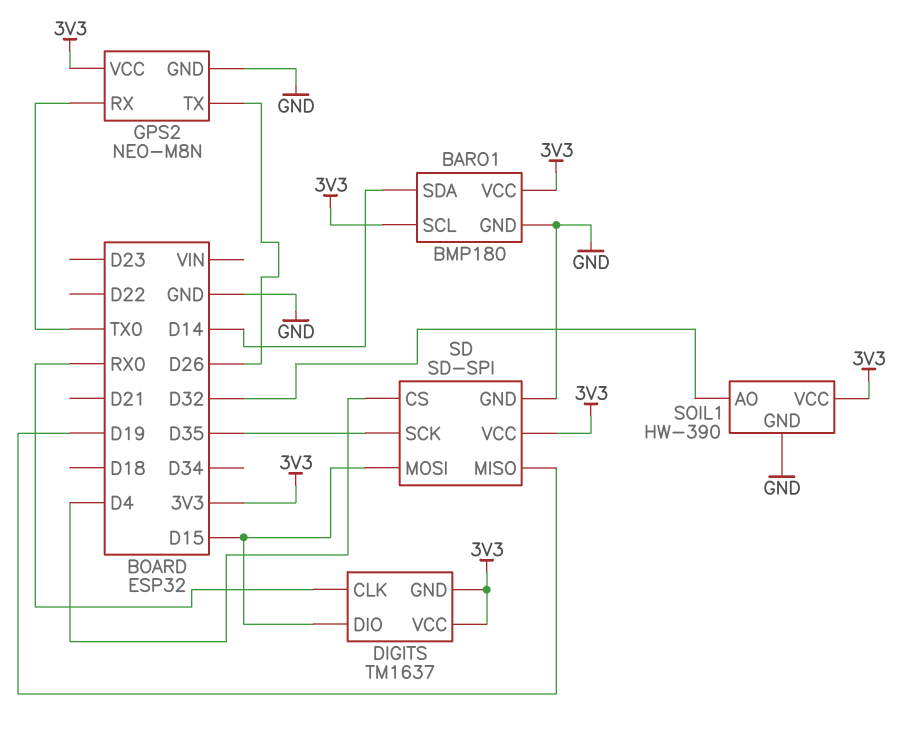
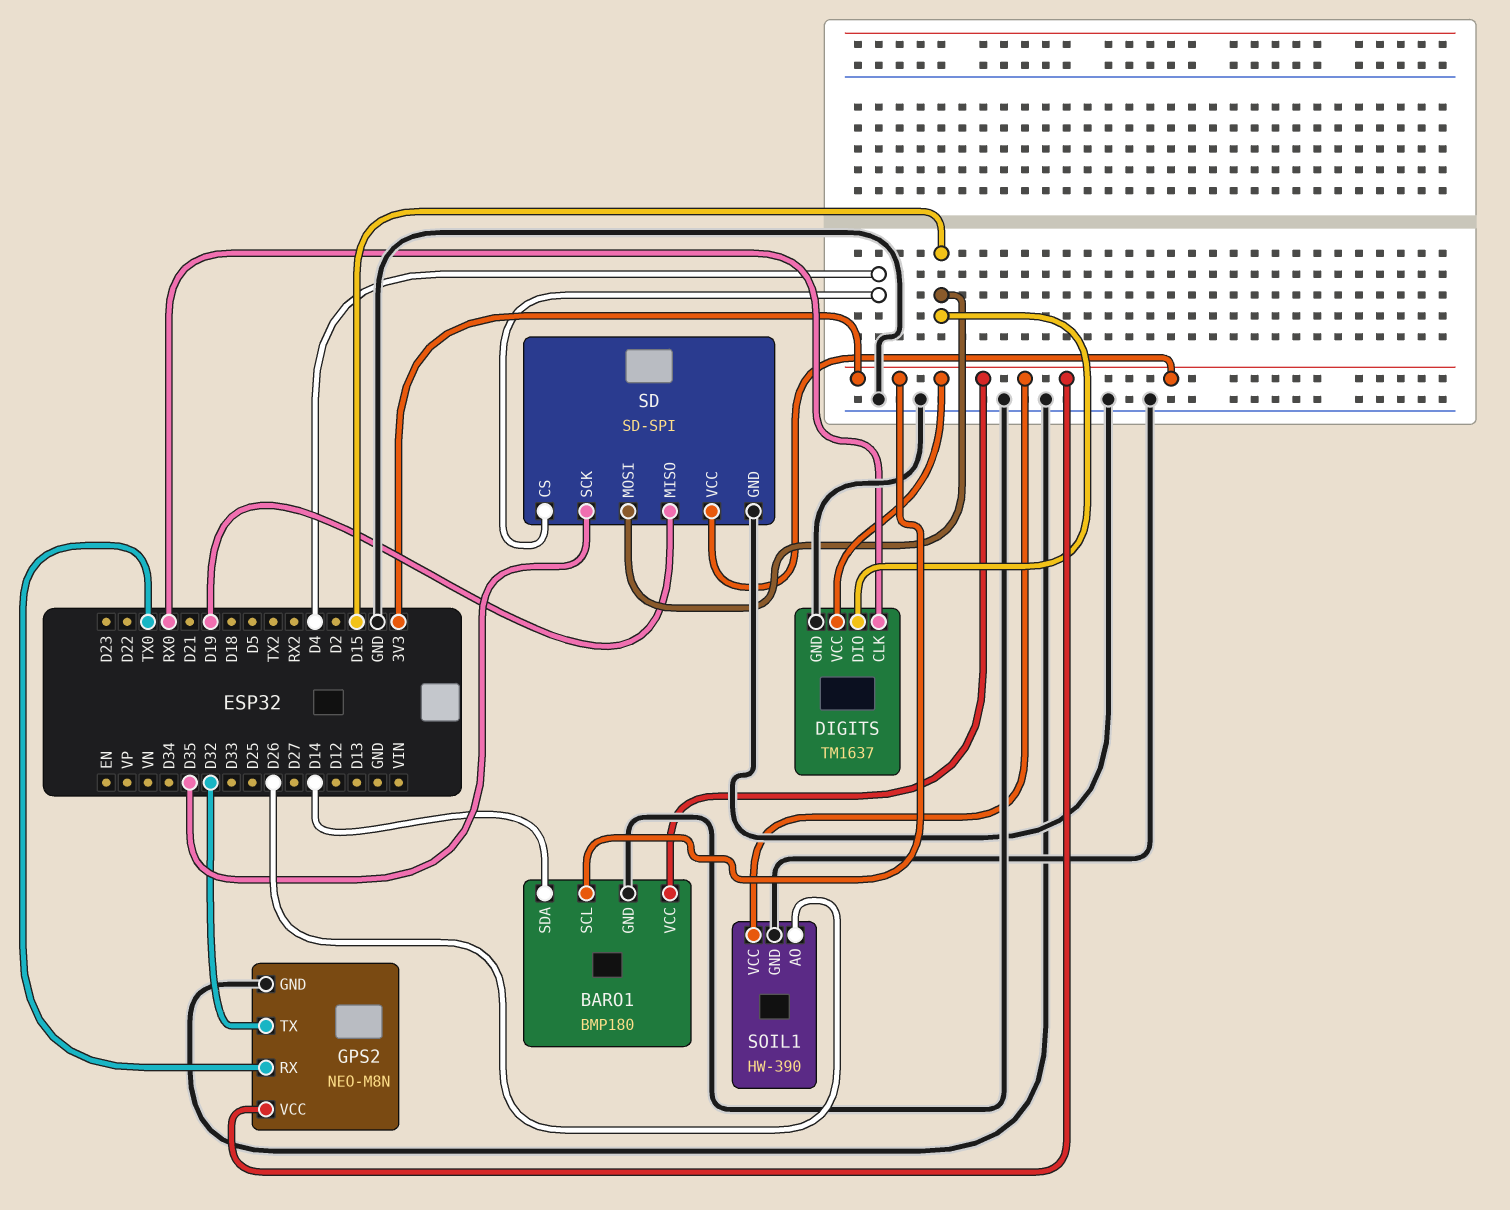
DIGITS pin GND: 3V3 -> GND
GPS2 pin TX: D26 -> D32
SOIL1 pin AO: D32 -> D26

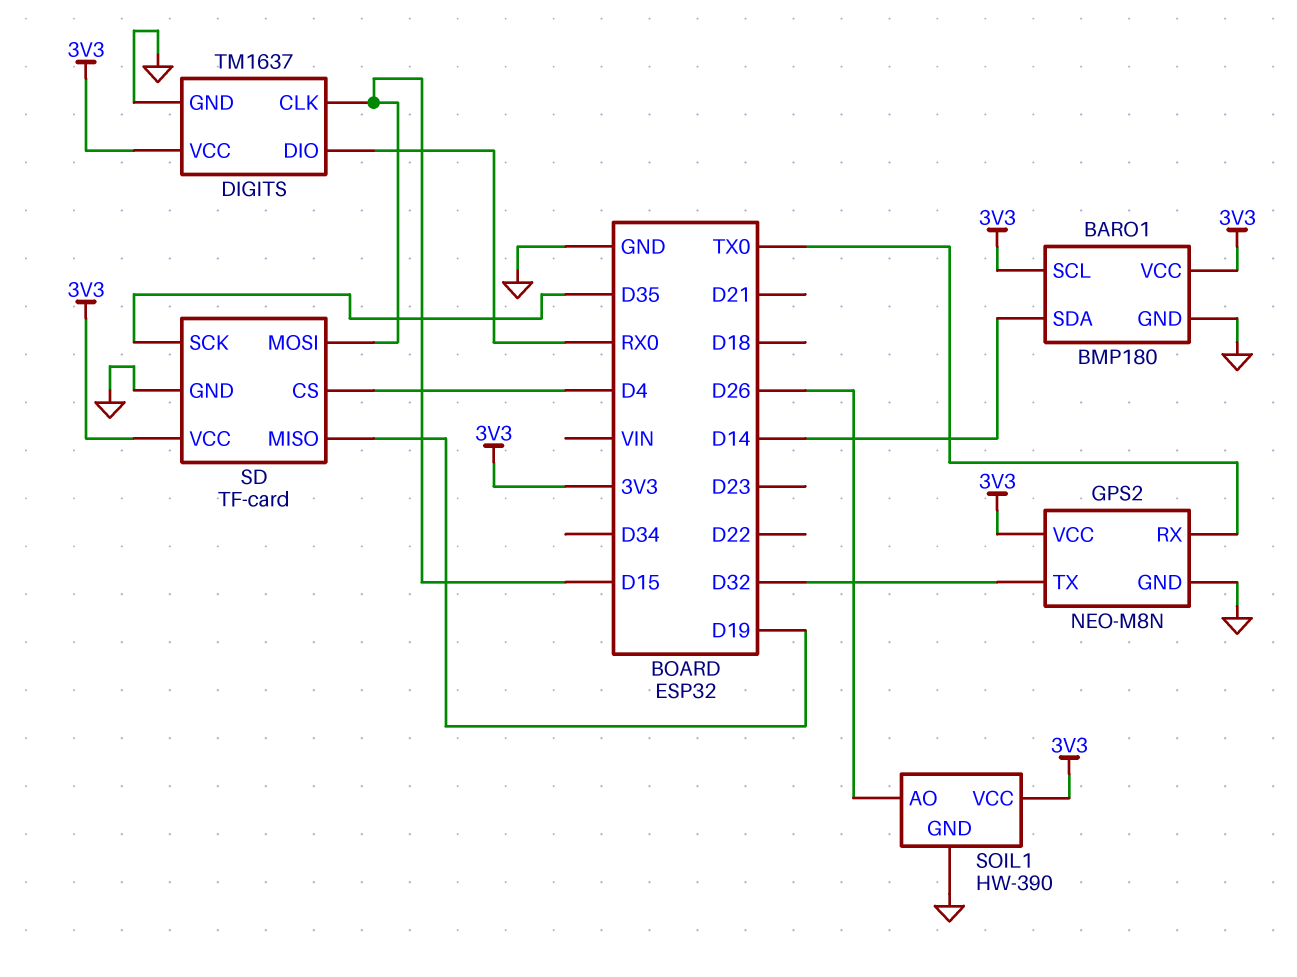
DIGITS pin CLK: RX0 -> D15
DIGITS pin DIO: D15 -> RX0
SD: SD-SPI -> TF-card

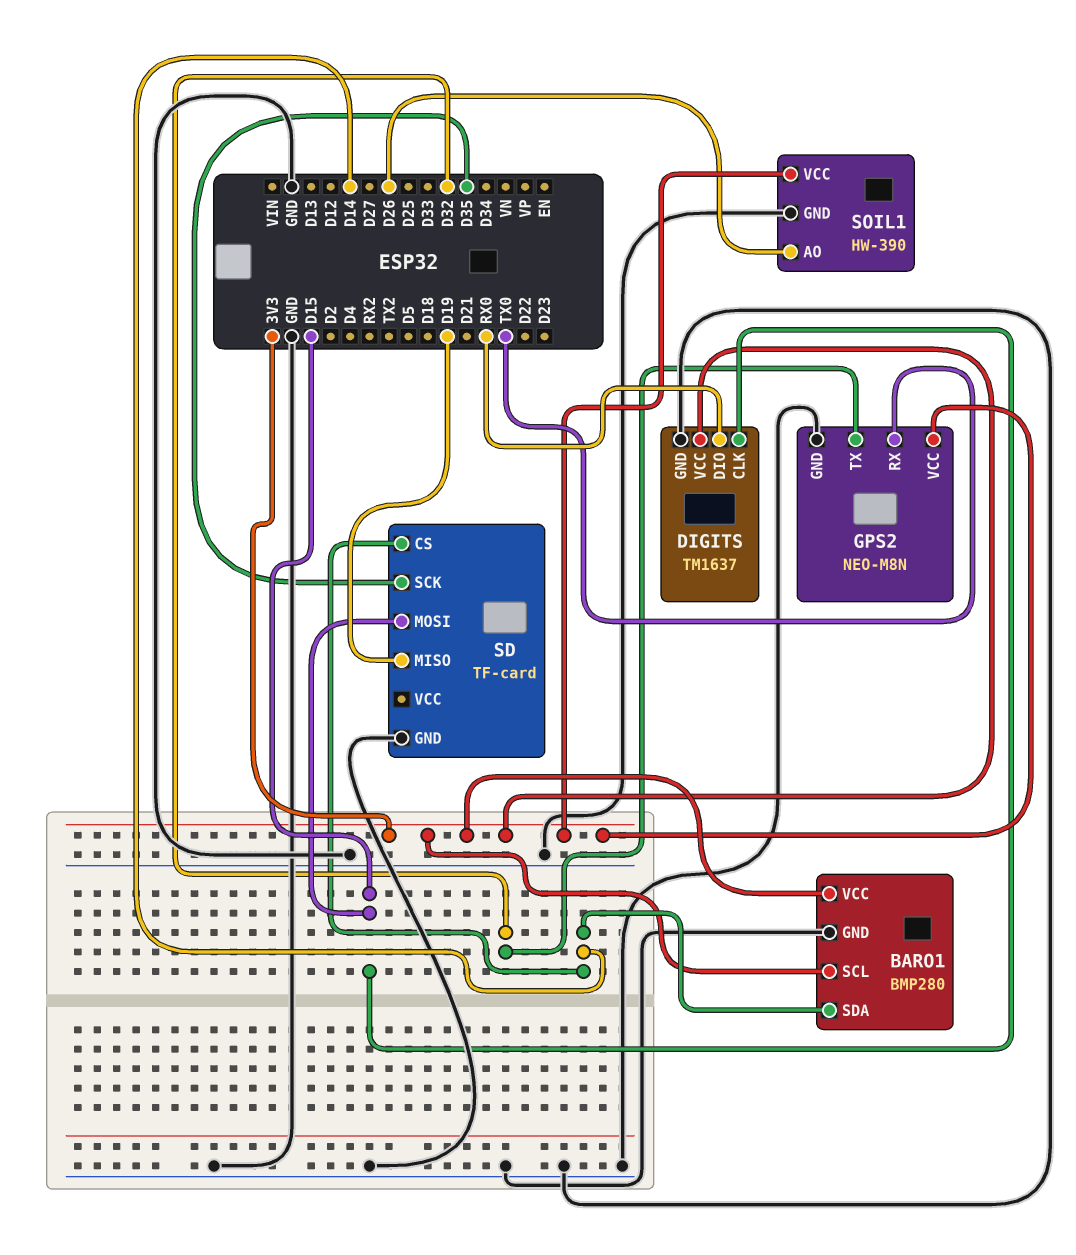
BARO1: BMP180 -> BMP280
SD pin CS: D4 -> D14
SD pin VCC: 3V3 -> none

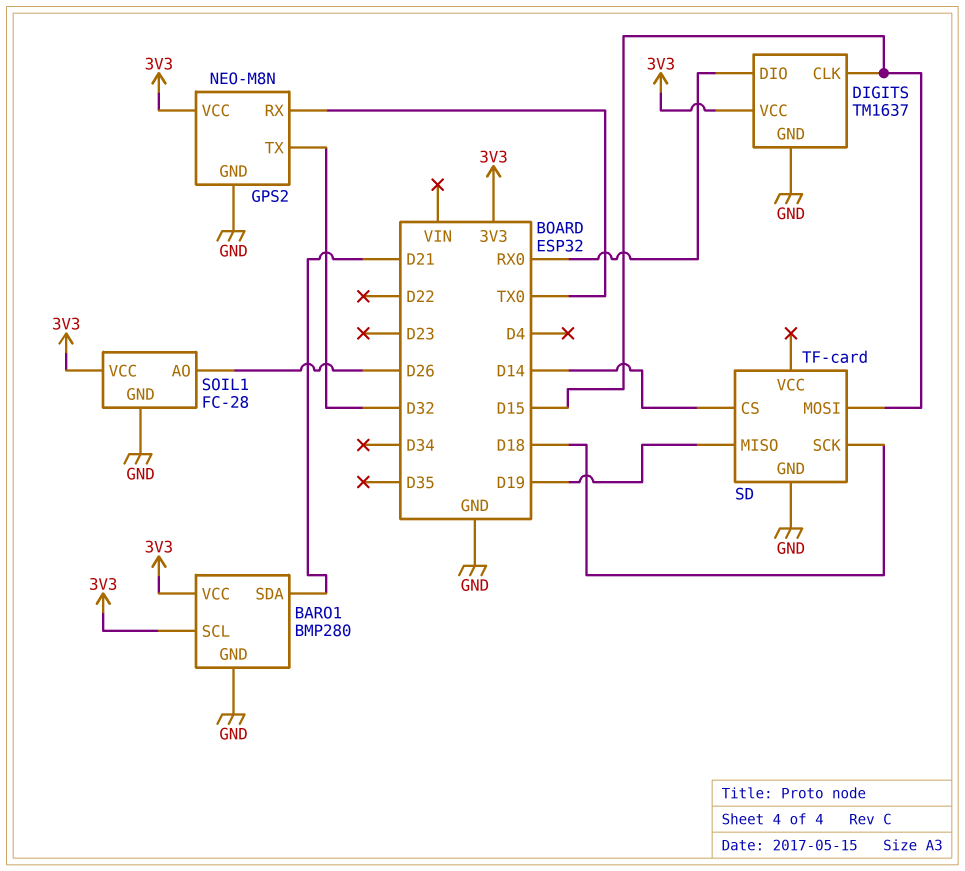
BARO1 pin SDA: D14 -> D21
SD pin SCK: D35 -> D18
SOIL1: HW-390 -> FC-28

